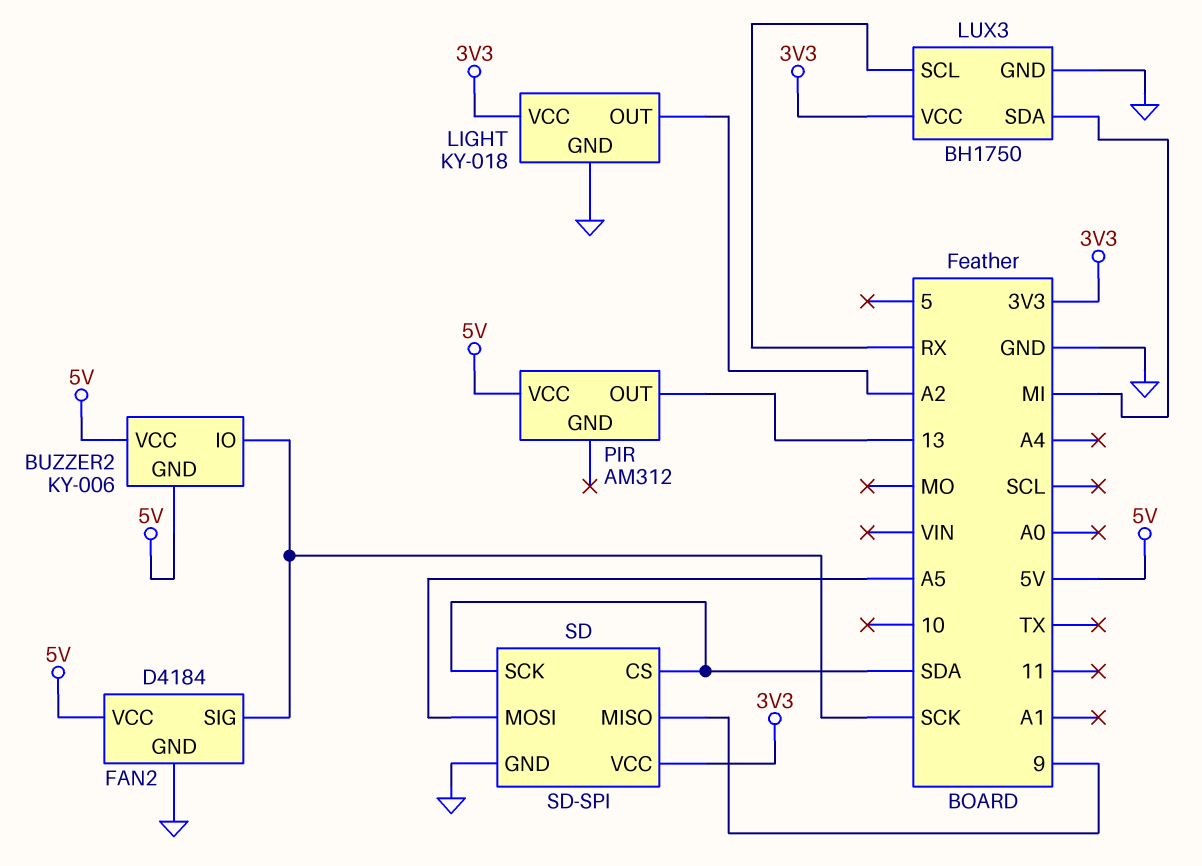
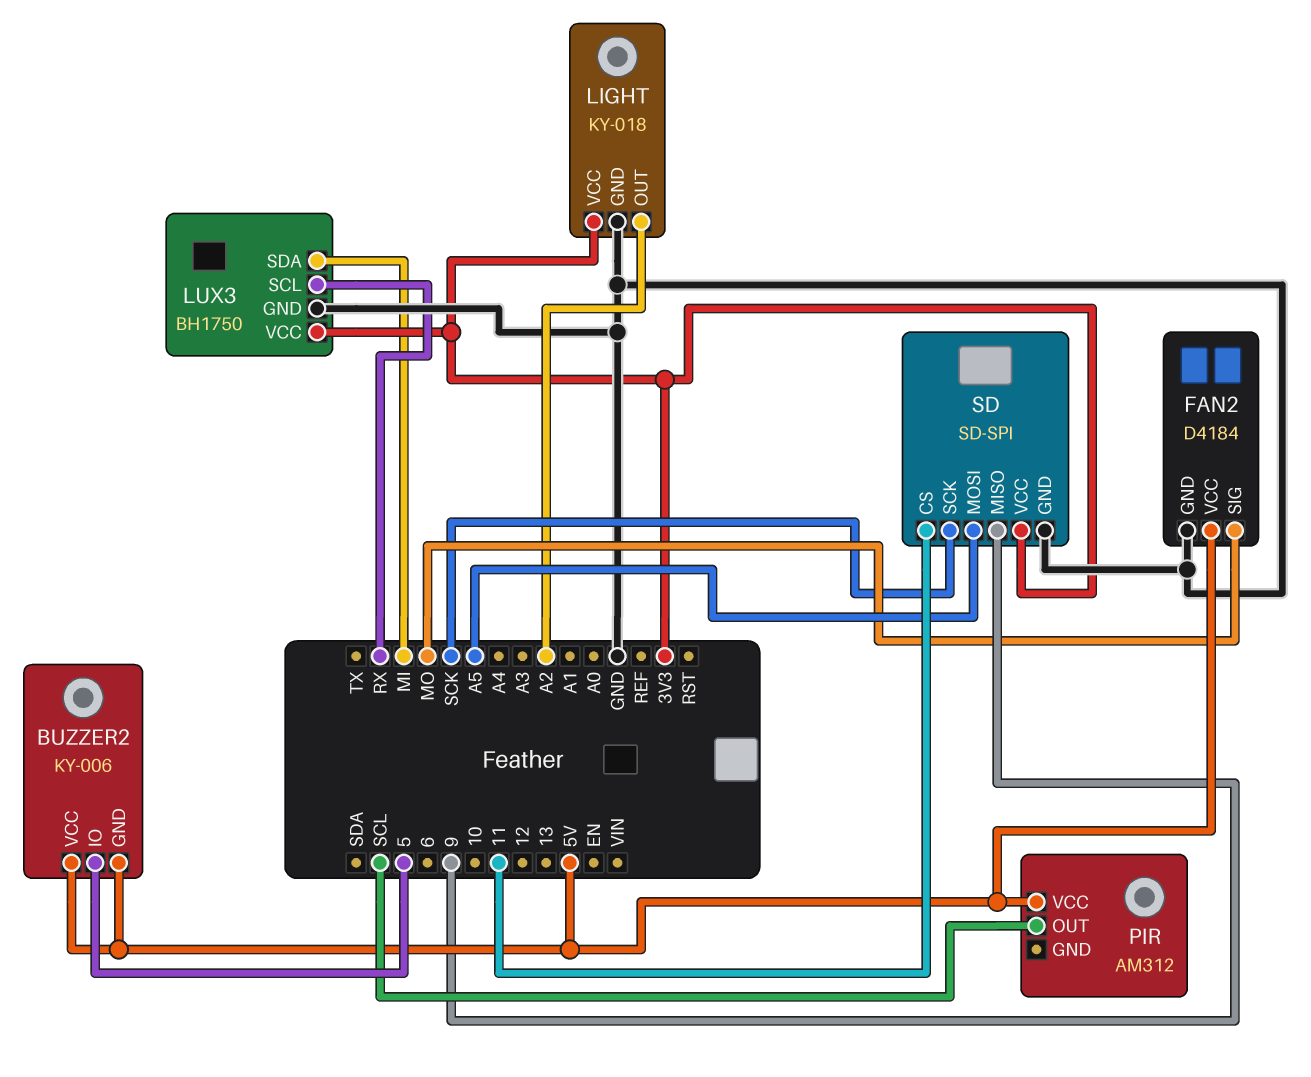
BUZZER2 pin IO: SCK -> 5
FAN2 pin SIG: SCK -> MO
PIR pin OUT: 13 -> SCL
SD pin CS: SDA -> 11
SD pin SCK: SDA -> SCK

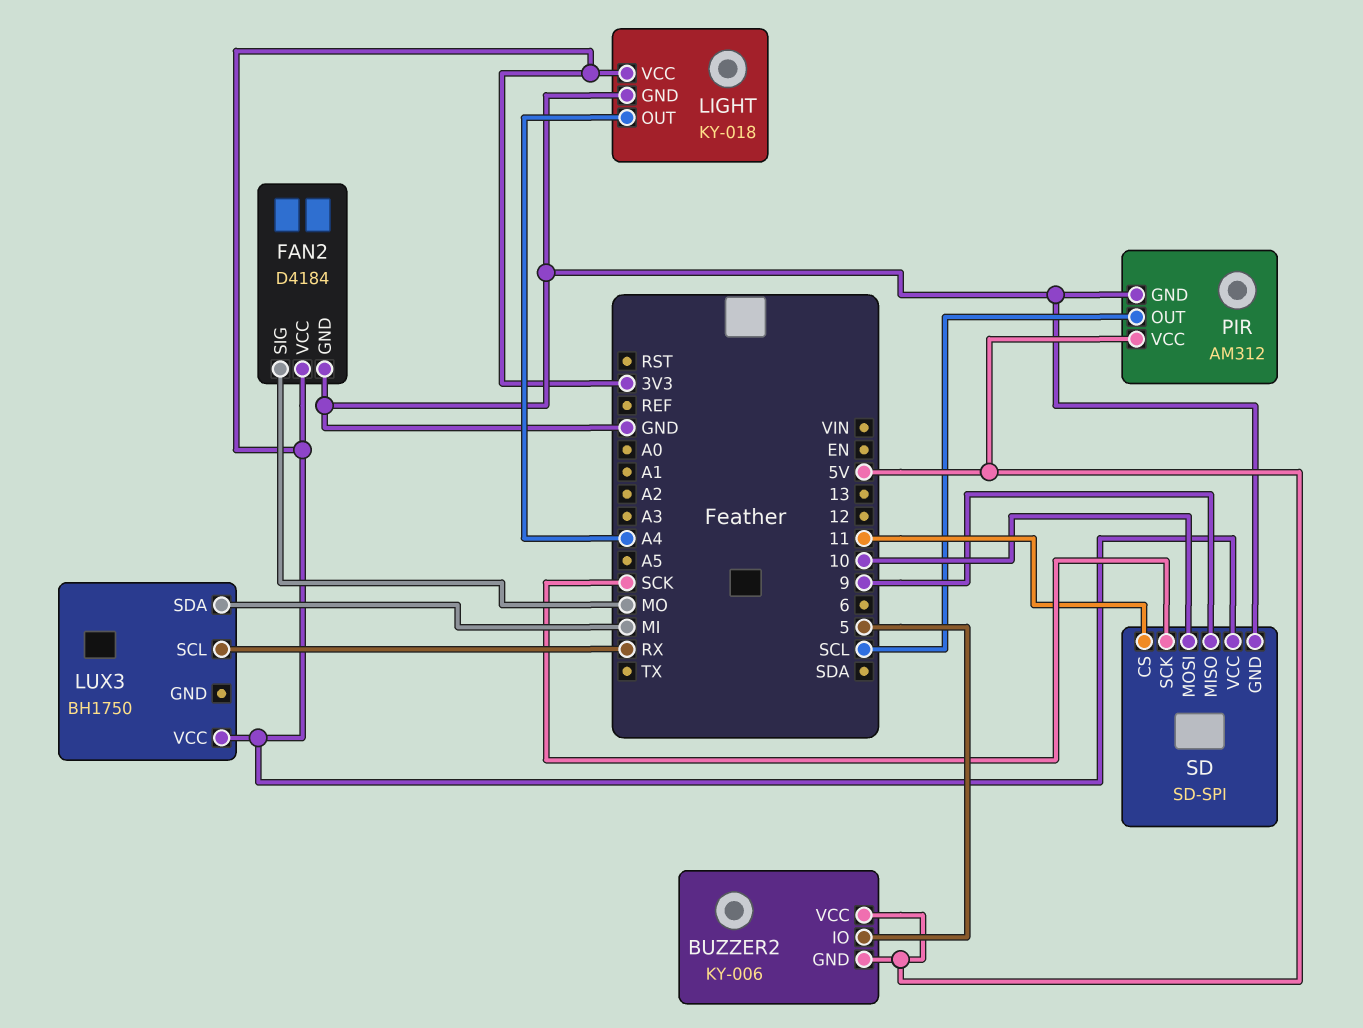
FAN2 pin VCC: 5V -> 3V3
LIGHT pin OUT: A2 -> A4
LUX3 pin GND: GND -> none
PIR pin GND: none -> GND
SD pin MOSI: A5 -> 10

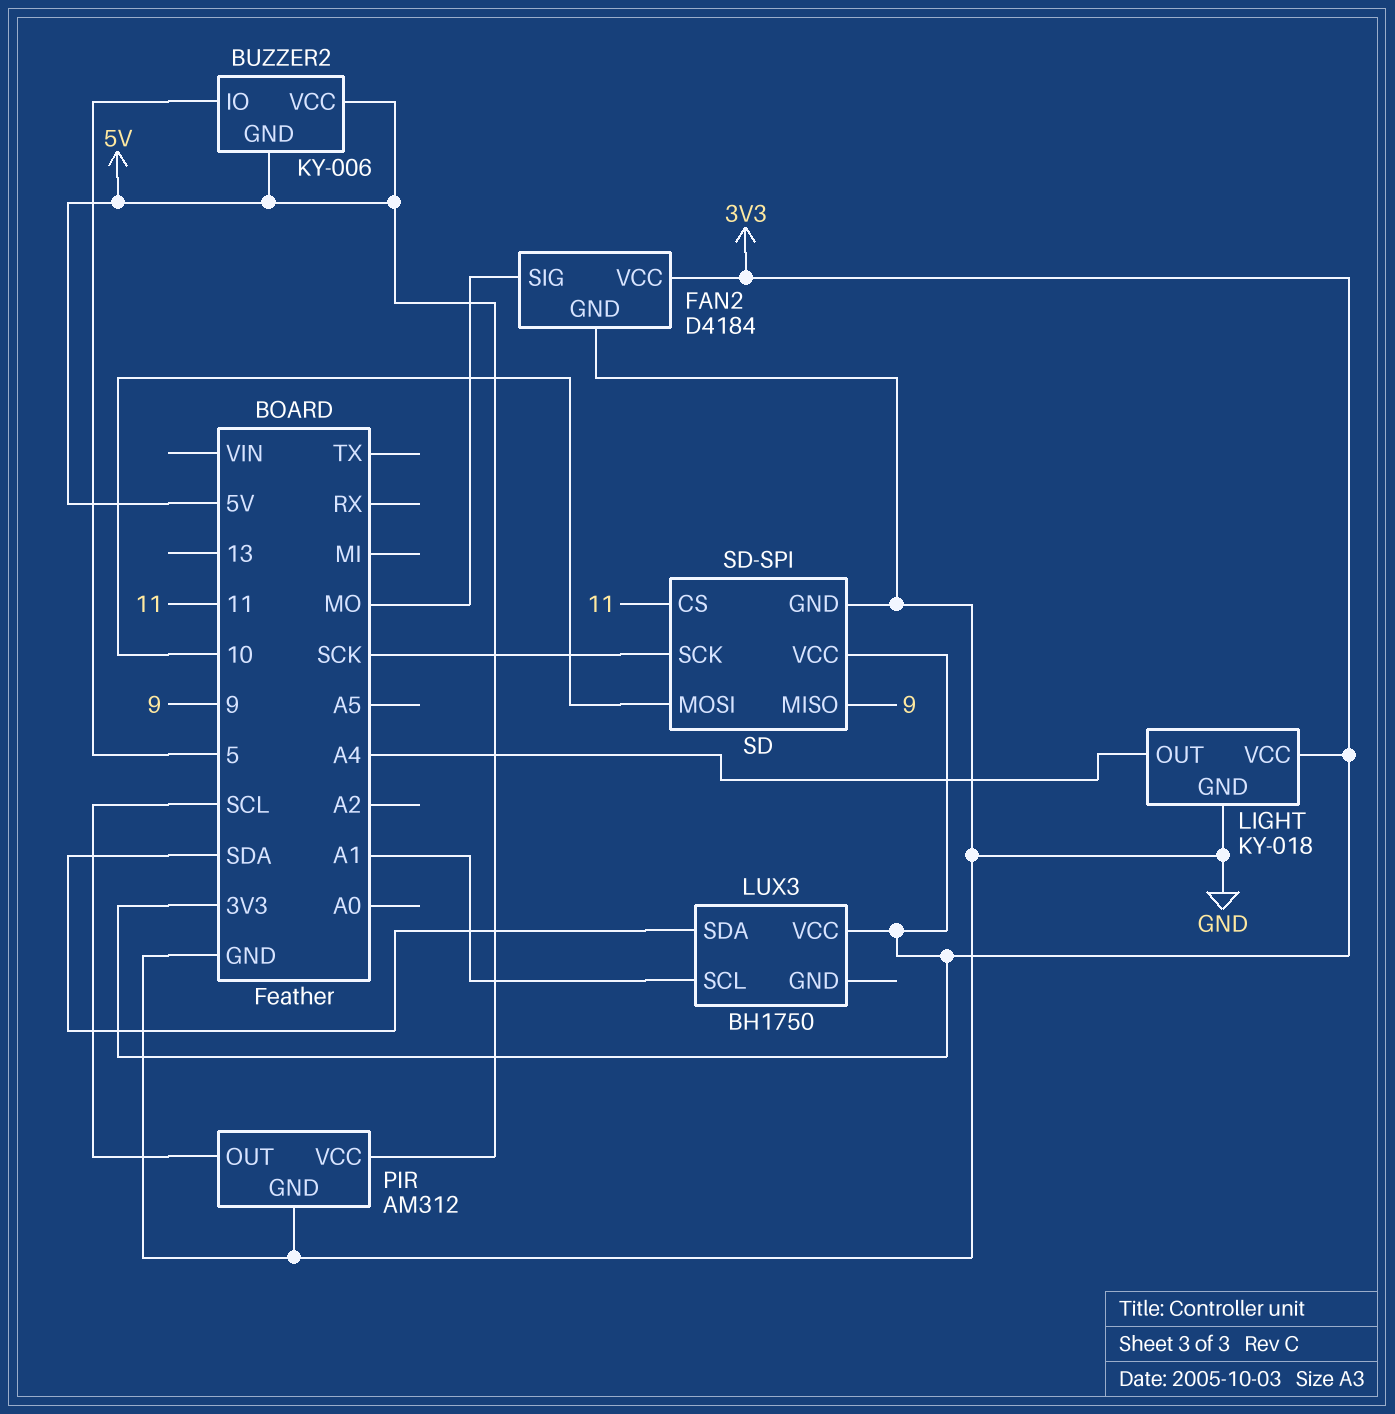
LUX3 pin SCL: RX -> A1
LUX3 pin SDA: MI -> SDA

